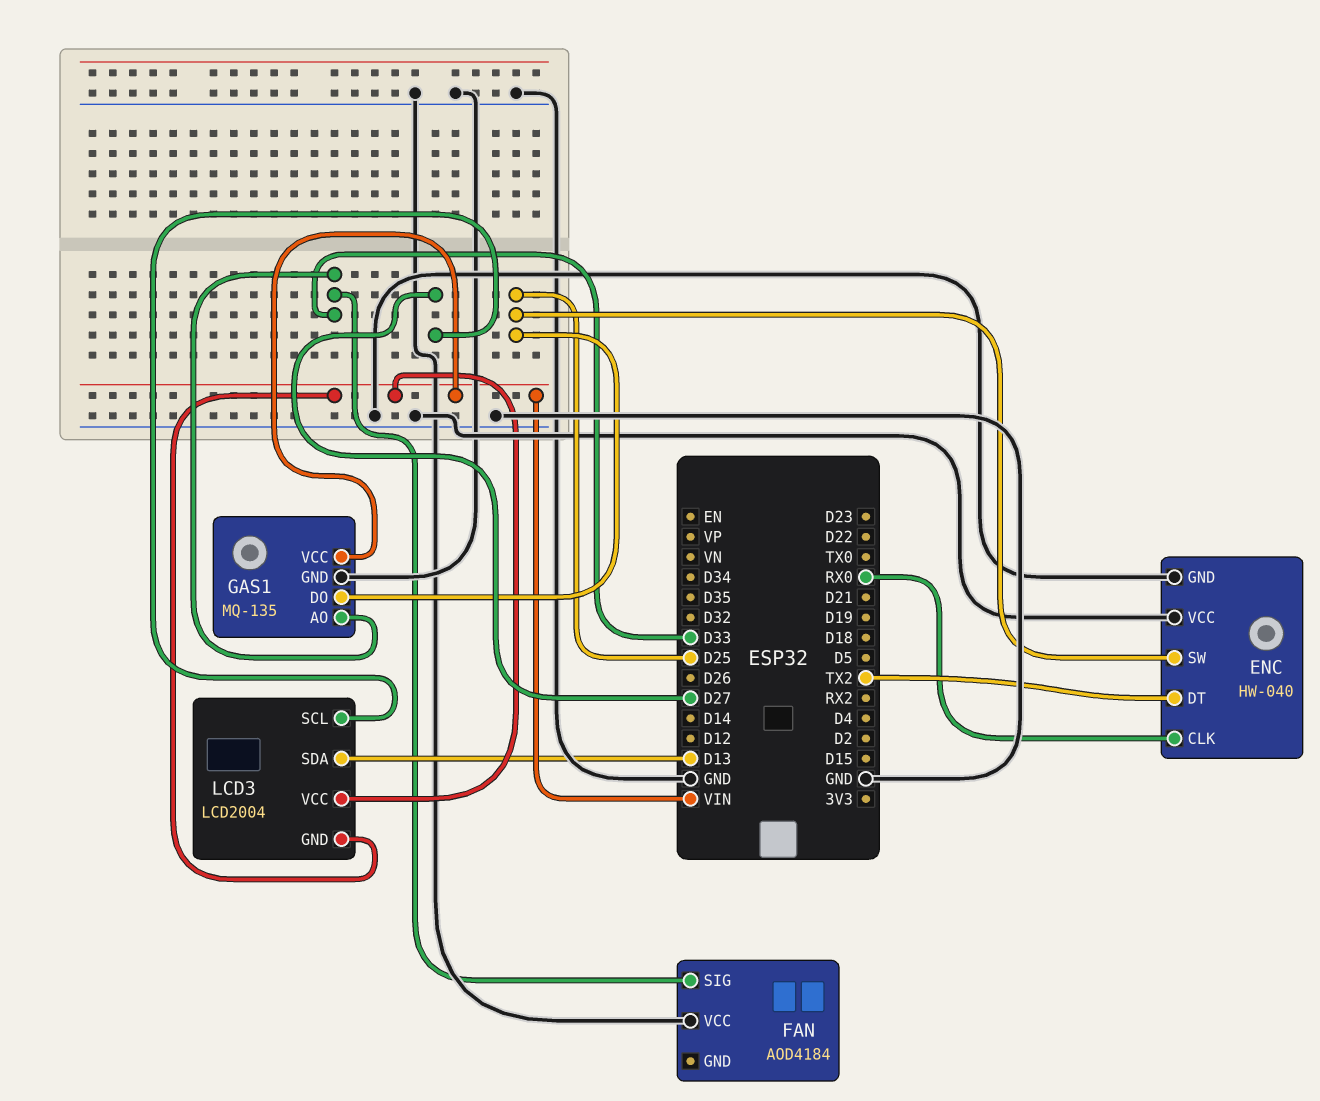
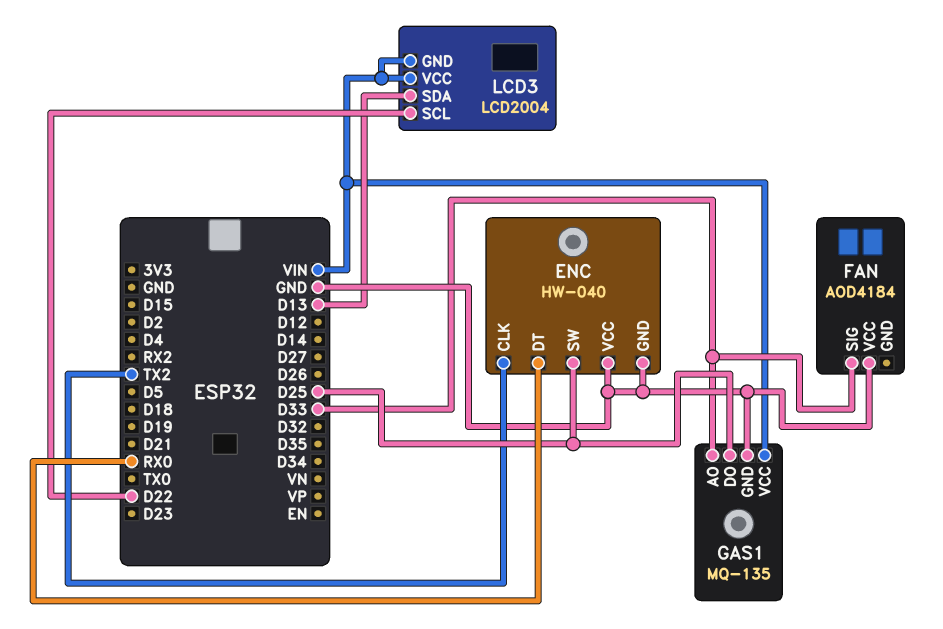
ENC pin CLK: RX0 -> TX2
ENC pin DT: TX2 -> RX0
LCD3 pin SCL: D27 -> D22

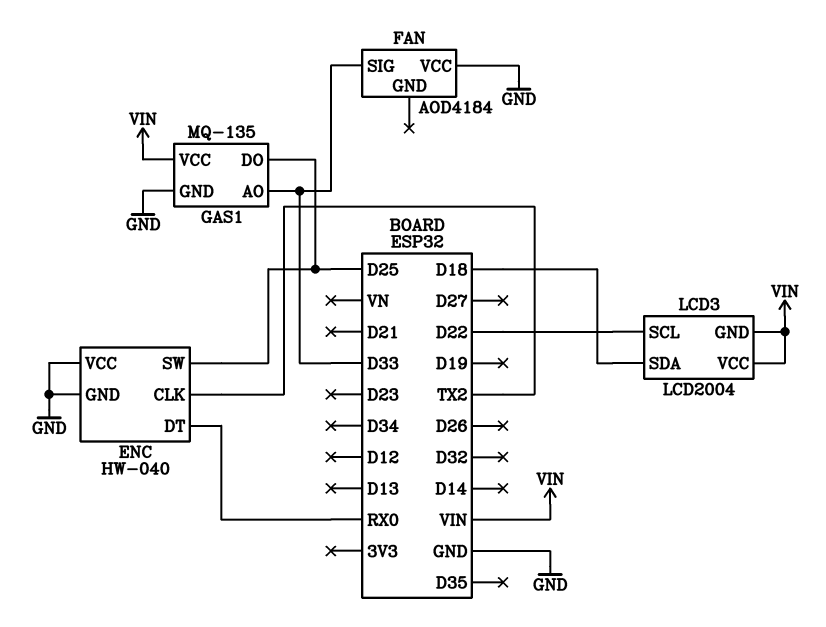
LCD3 pin SDA: D13 -> D18

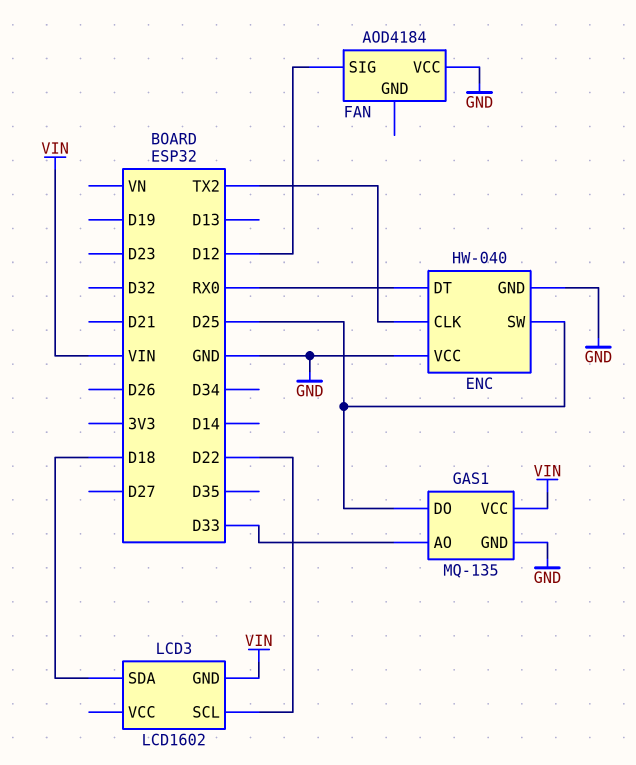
FAN pin SIG: D33 -> D12
LCD3: LCD2004 -> LCD1602
LCD3 pin VCC: VIN -> none

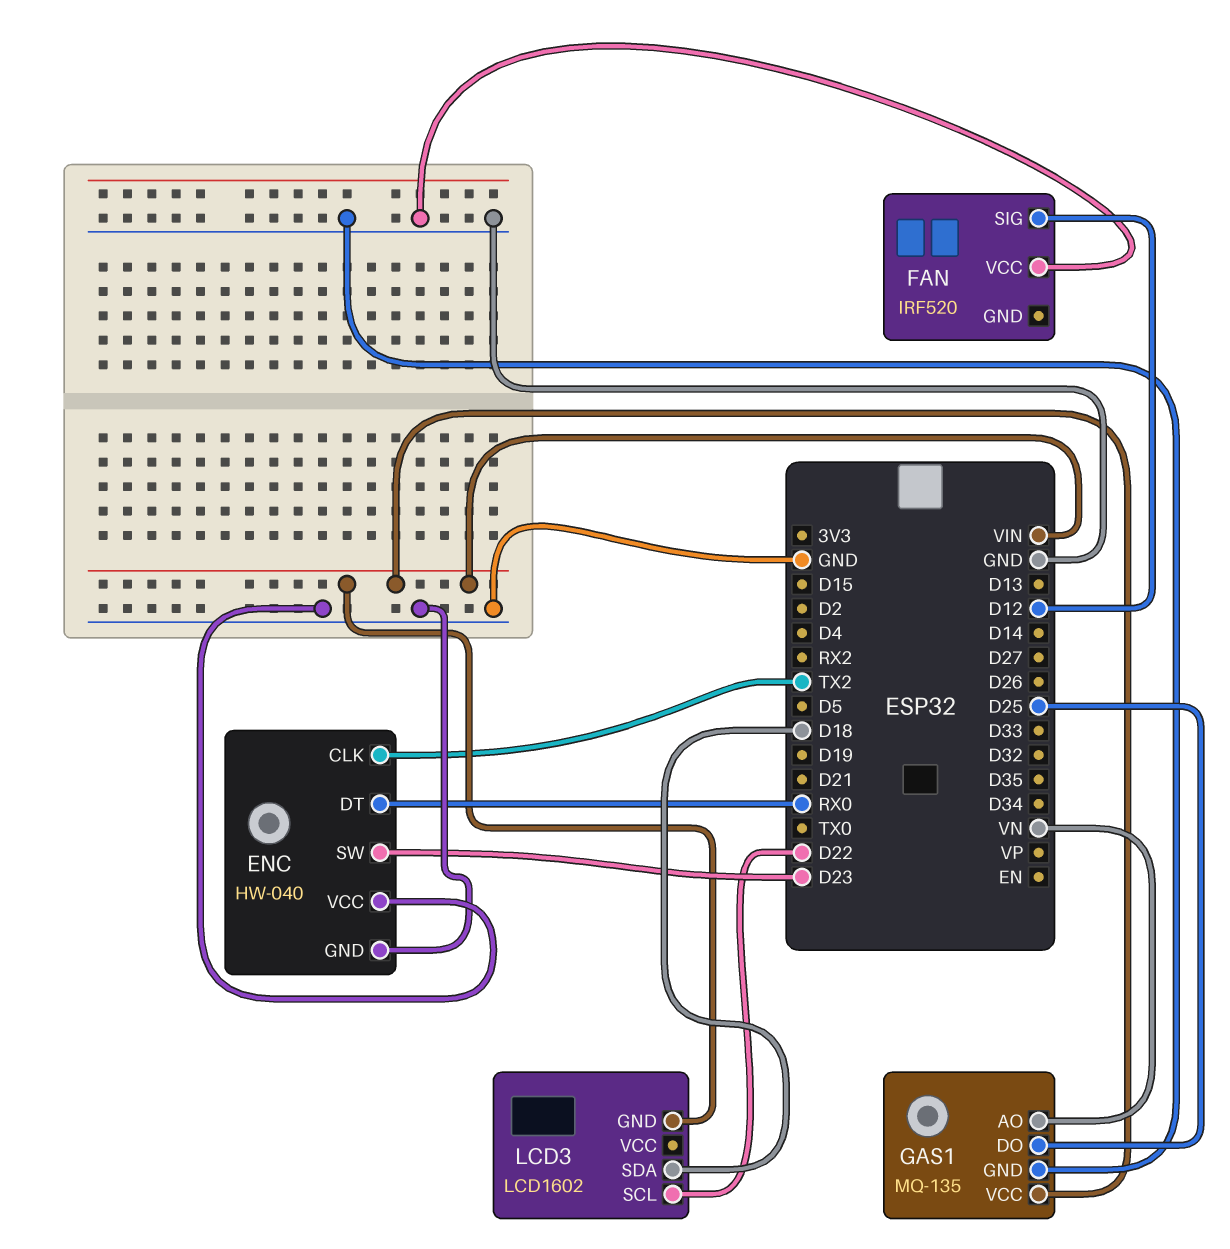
ENC pin SW: D25 -> D23
FAN: AOD4184 -> IRF520
GAS1 pin AO: D33 -> VN

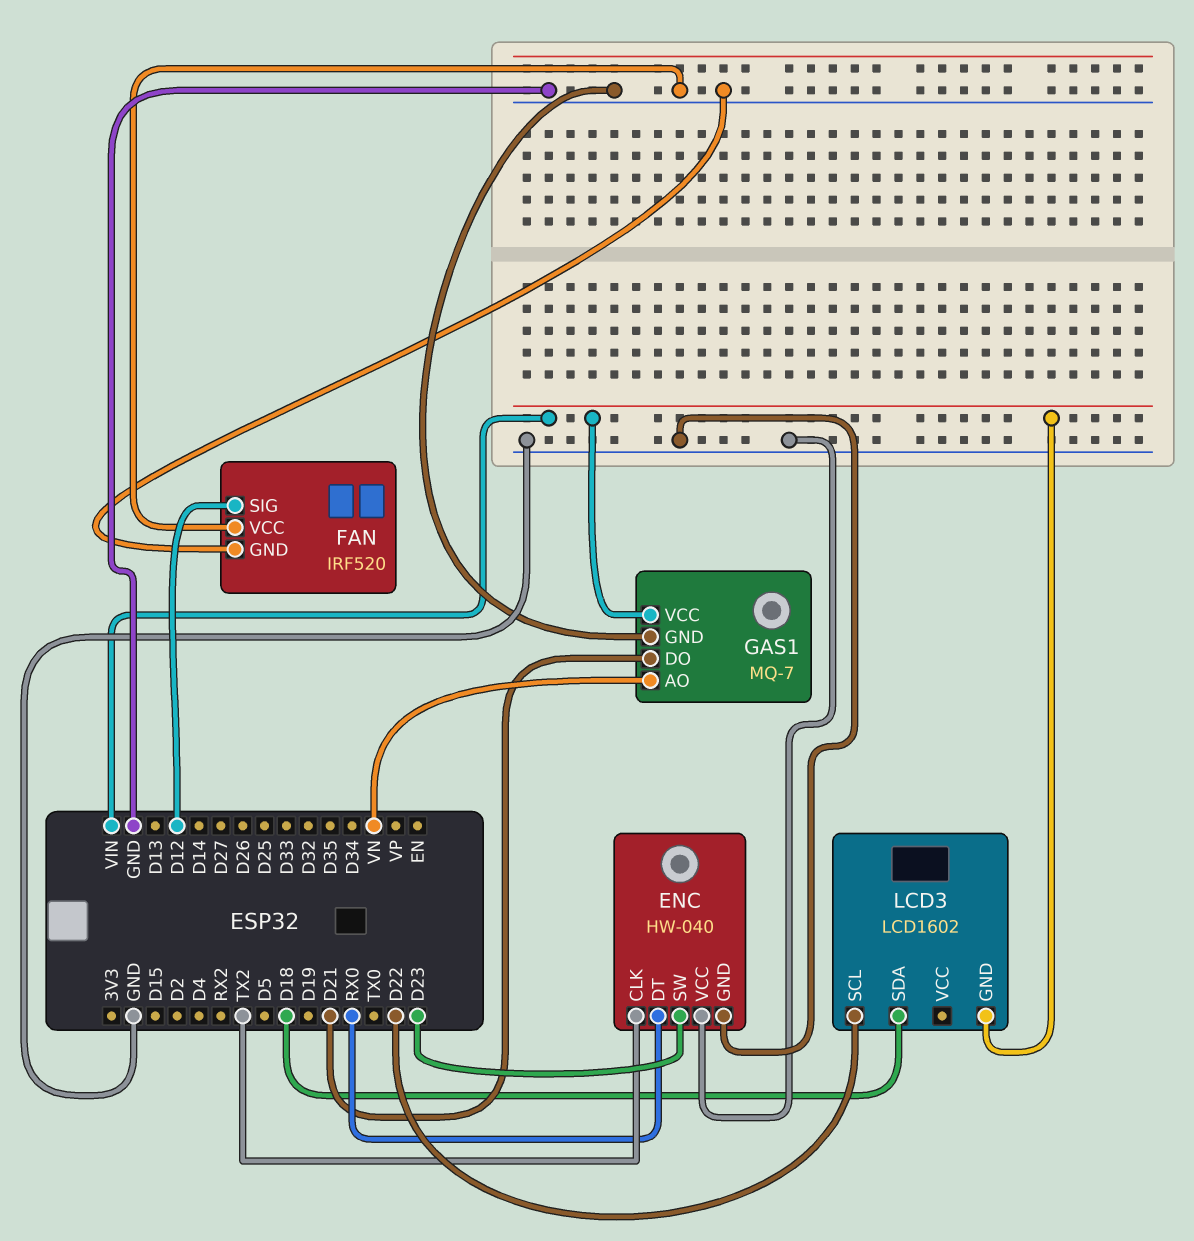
FAN pin GND: none -> GND
GAS1: MQ-135 -> MQ-7
GAS1 pin DO: D25 -> D21

